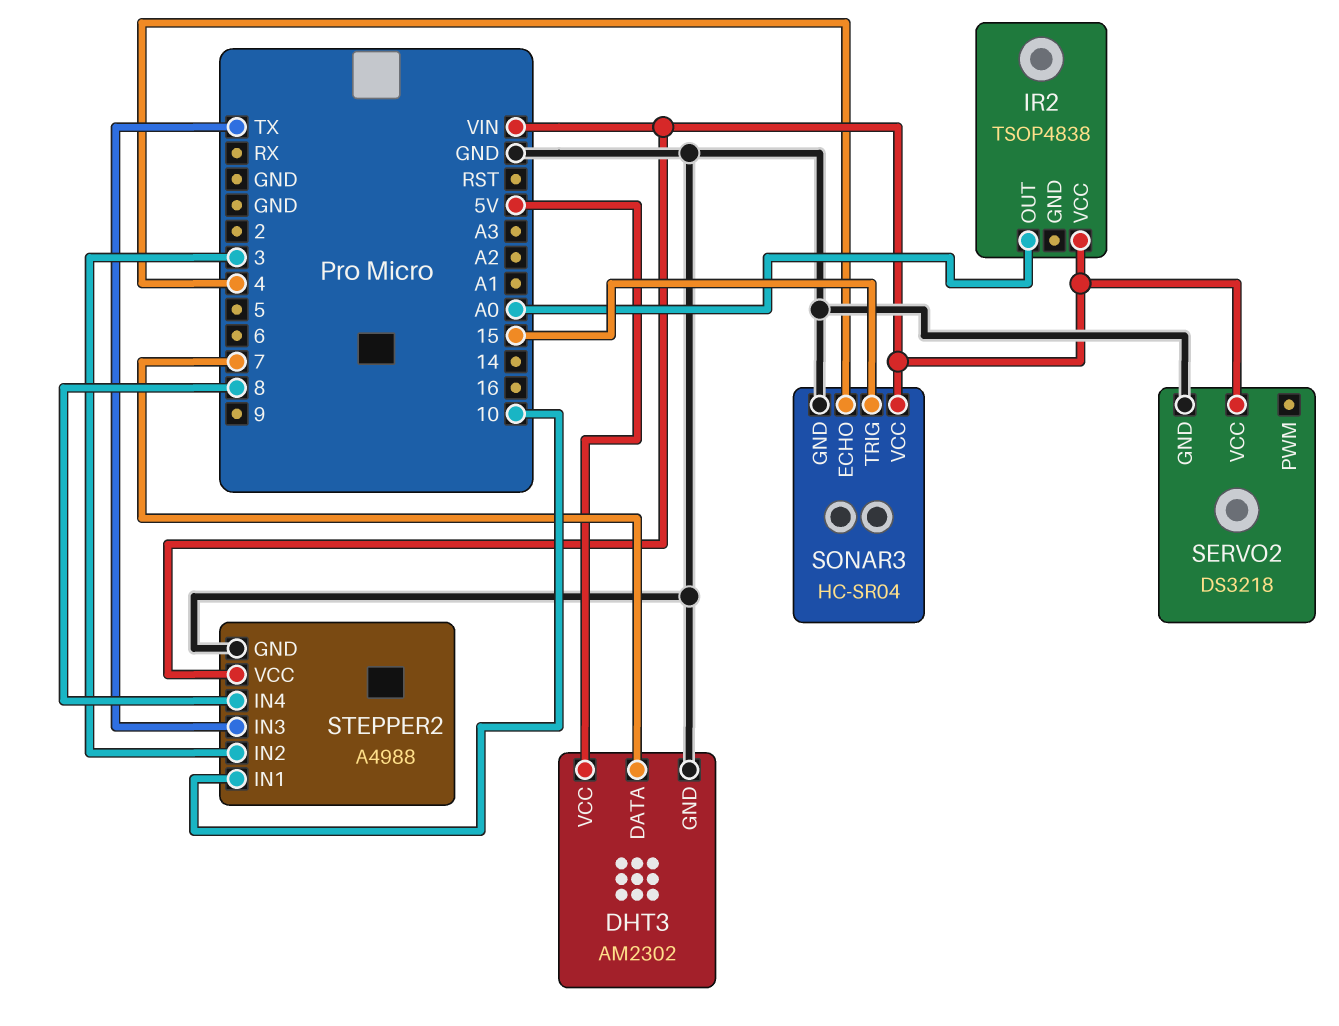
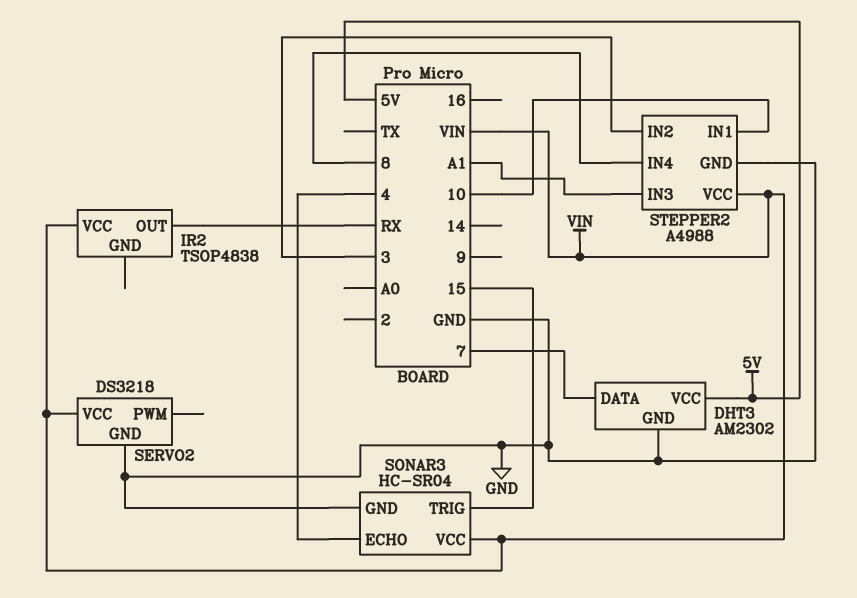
IR2 pin OUT: A0 -> RX
STEPPER2 pin IN3: TX -> A1

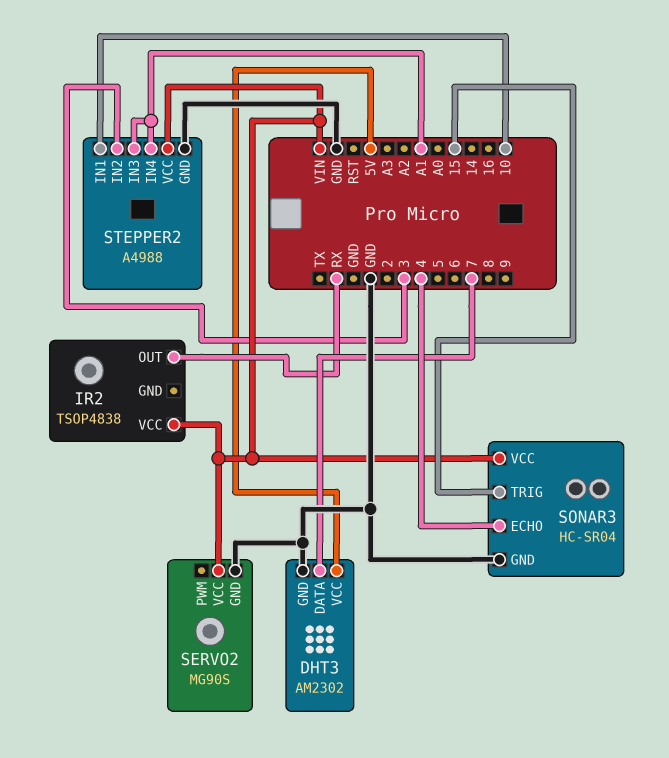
SERVO2: DS3218 -> MG90S
STEPPER2 pin IN4: 8 -> A1

